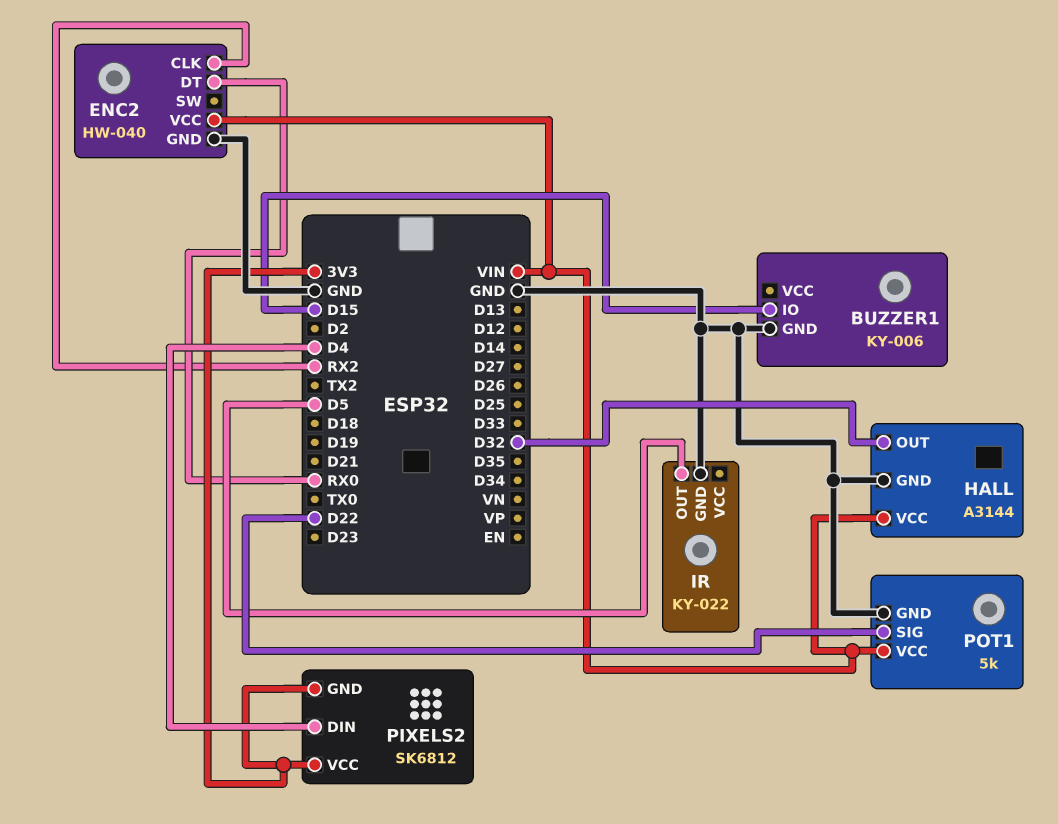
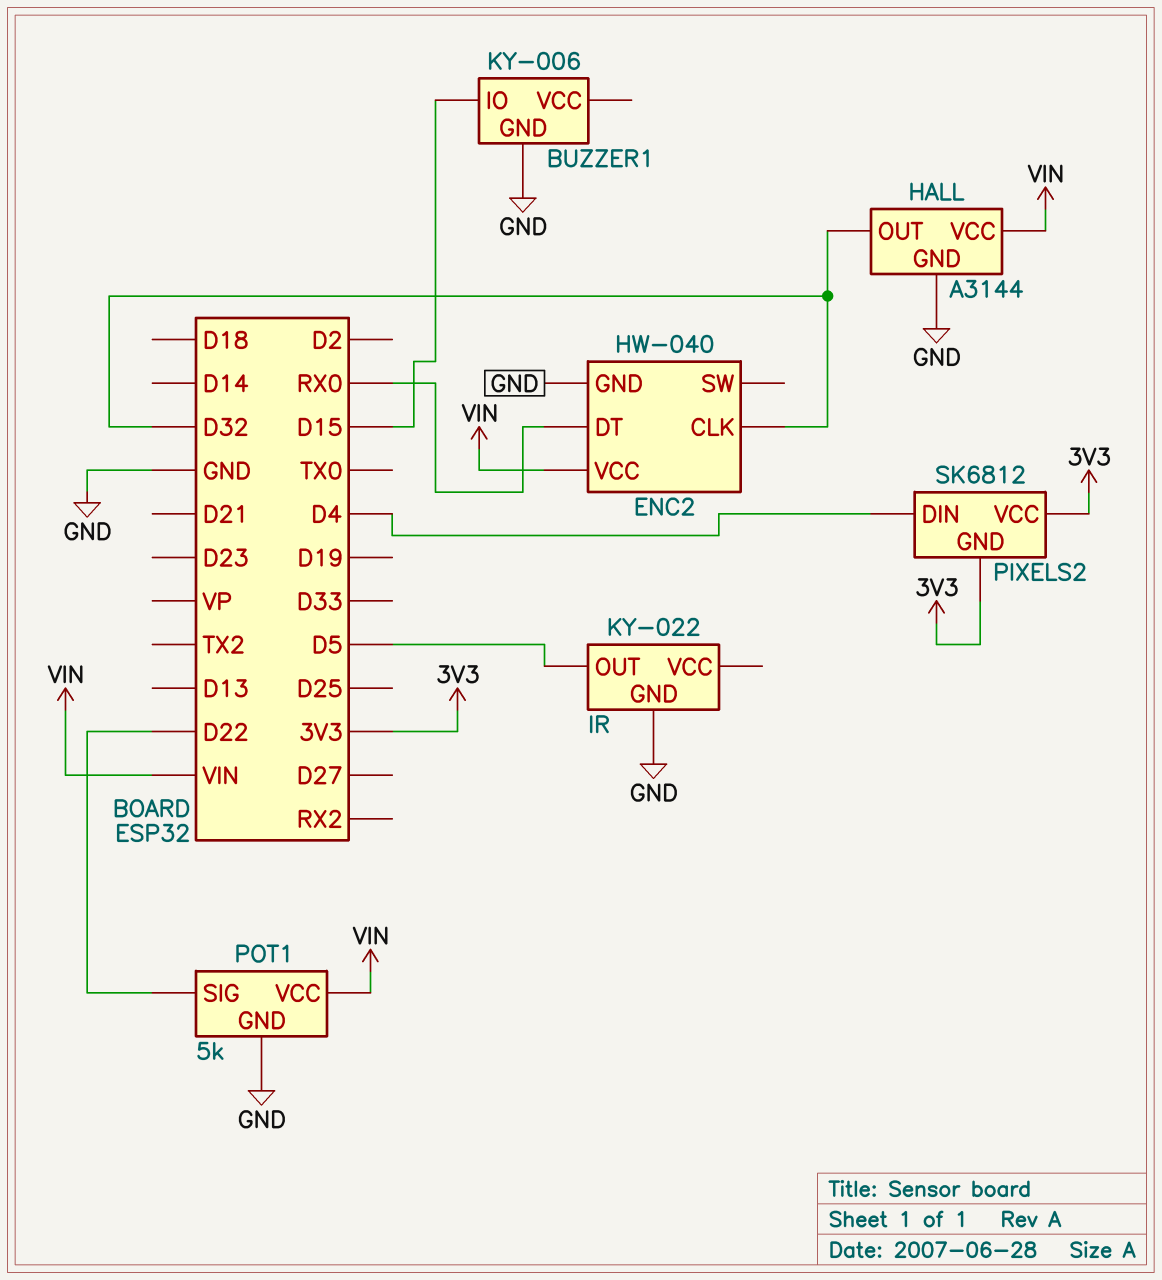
ENC2 pin CLK: RX2 -> D32

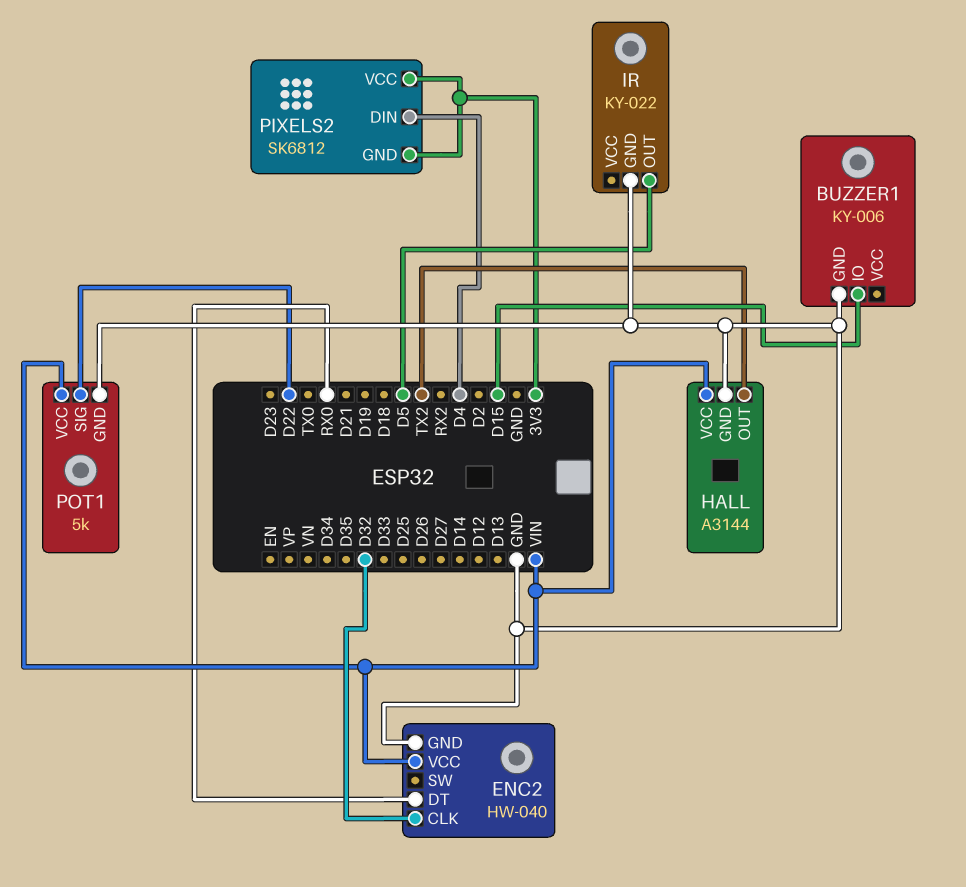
HALL pin OUT: D32 -> TX2

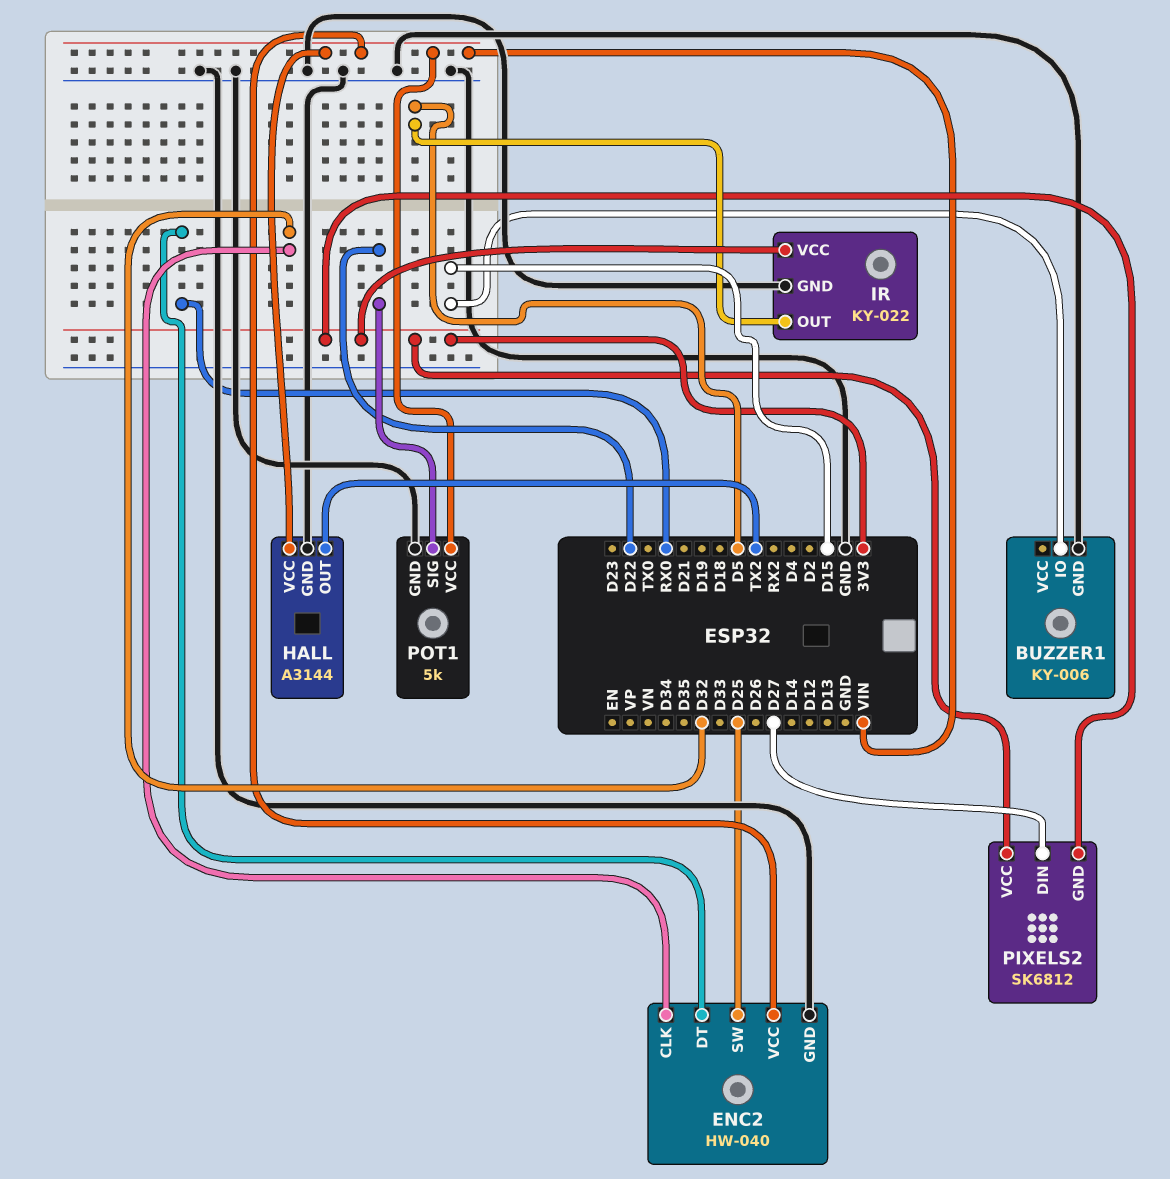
ENC2 pin SW: none -> D25
IR pin VCC: none -> 3V3
PIXELS2 pin DIN: D4 -> D27

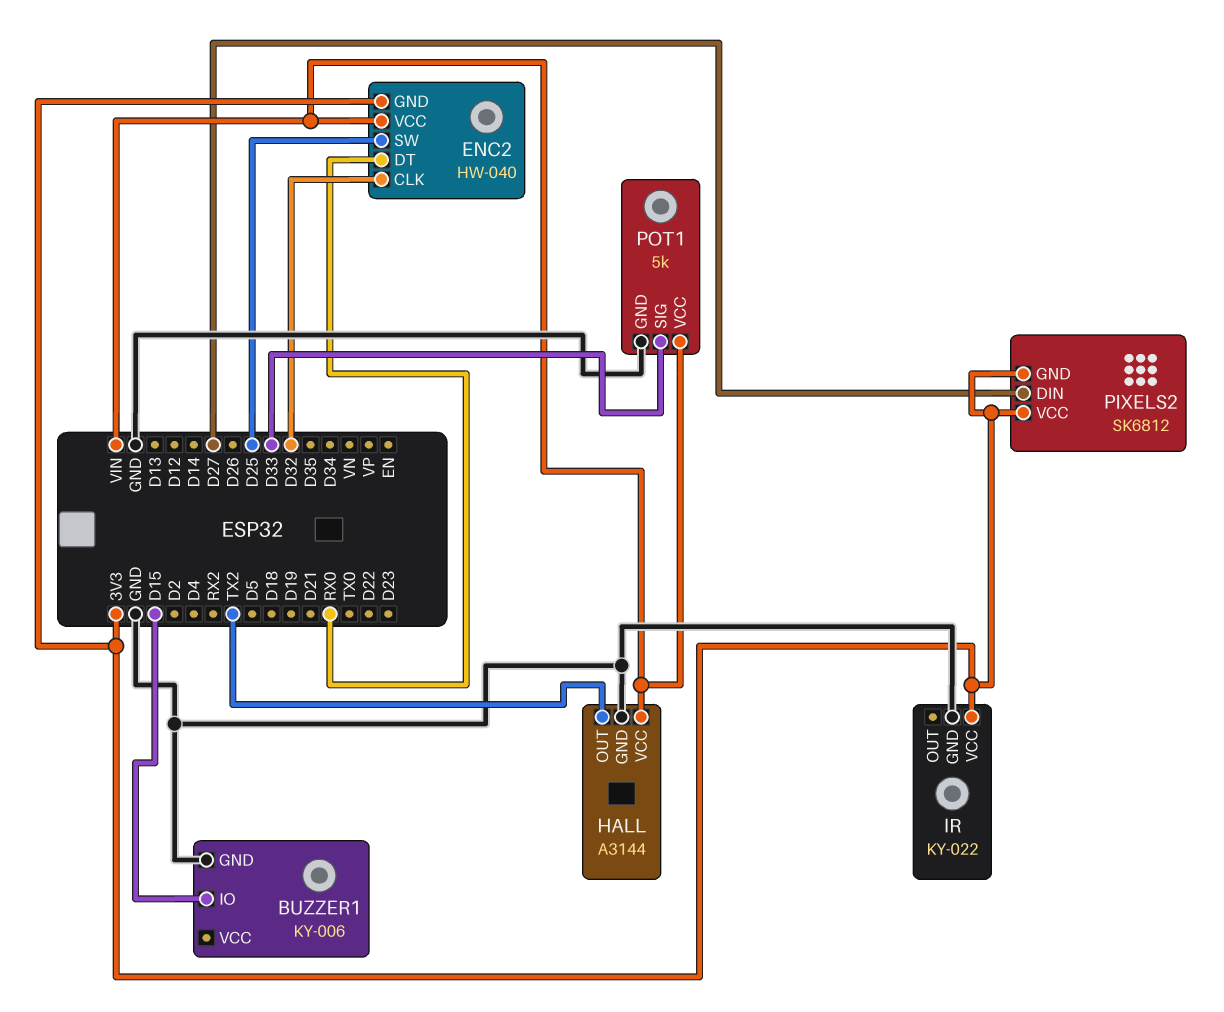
ENC2 pin GND: GND -> 3V3
IR pin OUT: D5 -> none
POT1 pin SIG: D22 -> D33

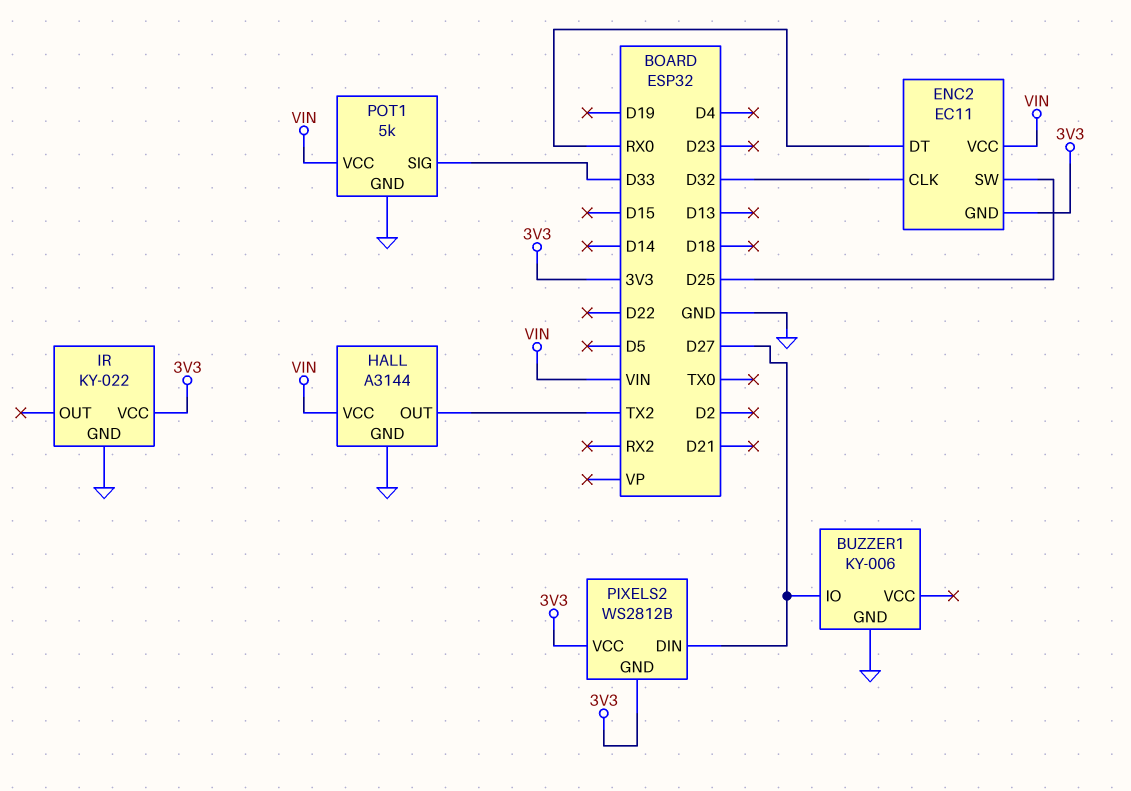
BUZZER1 pin IO: D15 -> D27
ENC2: HW-040 -> EC11
PIXELS2: SK6812 -> WS2812B

